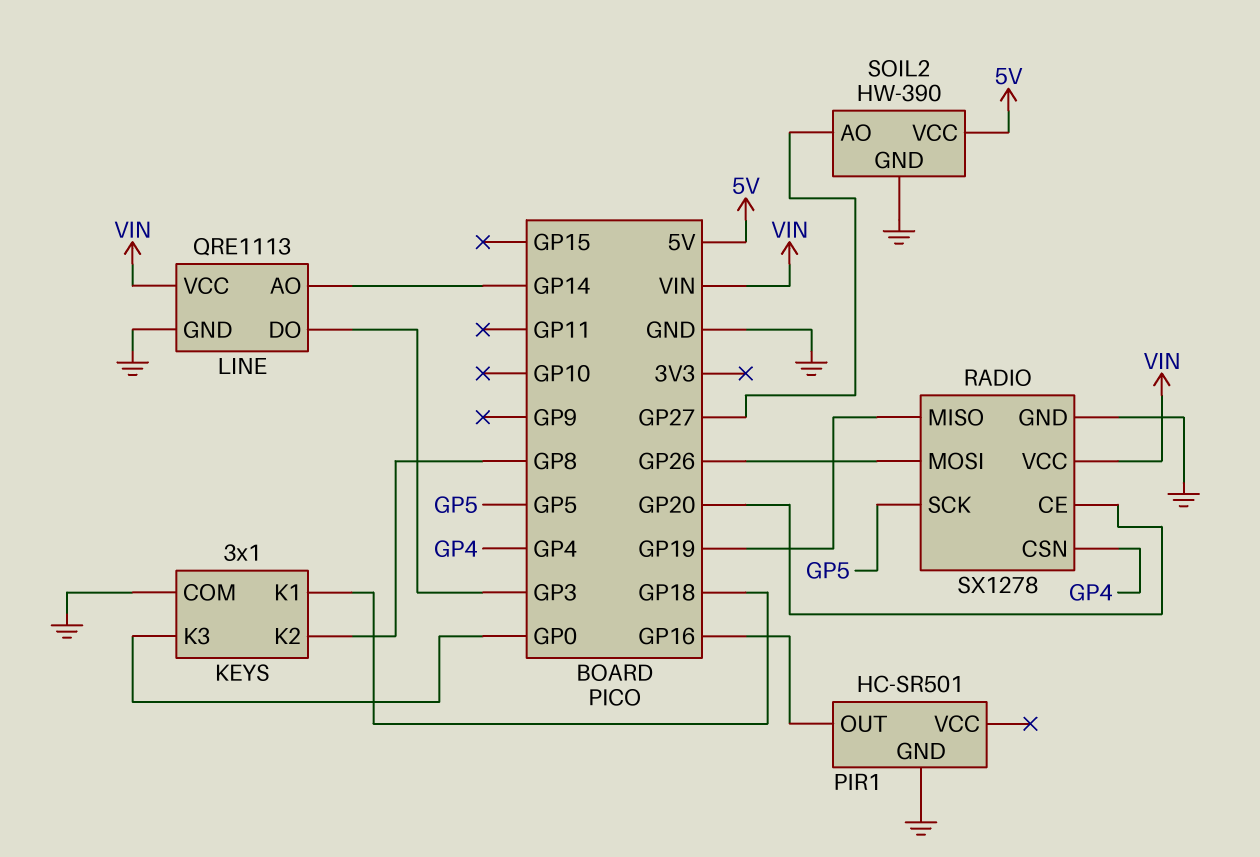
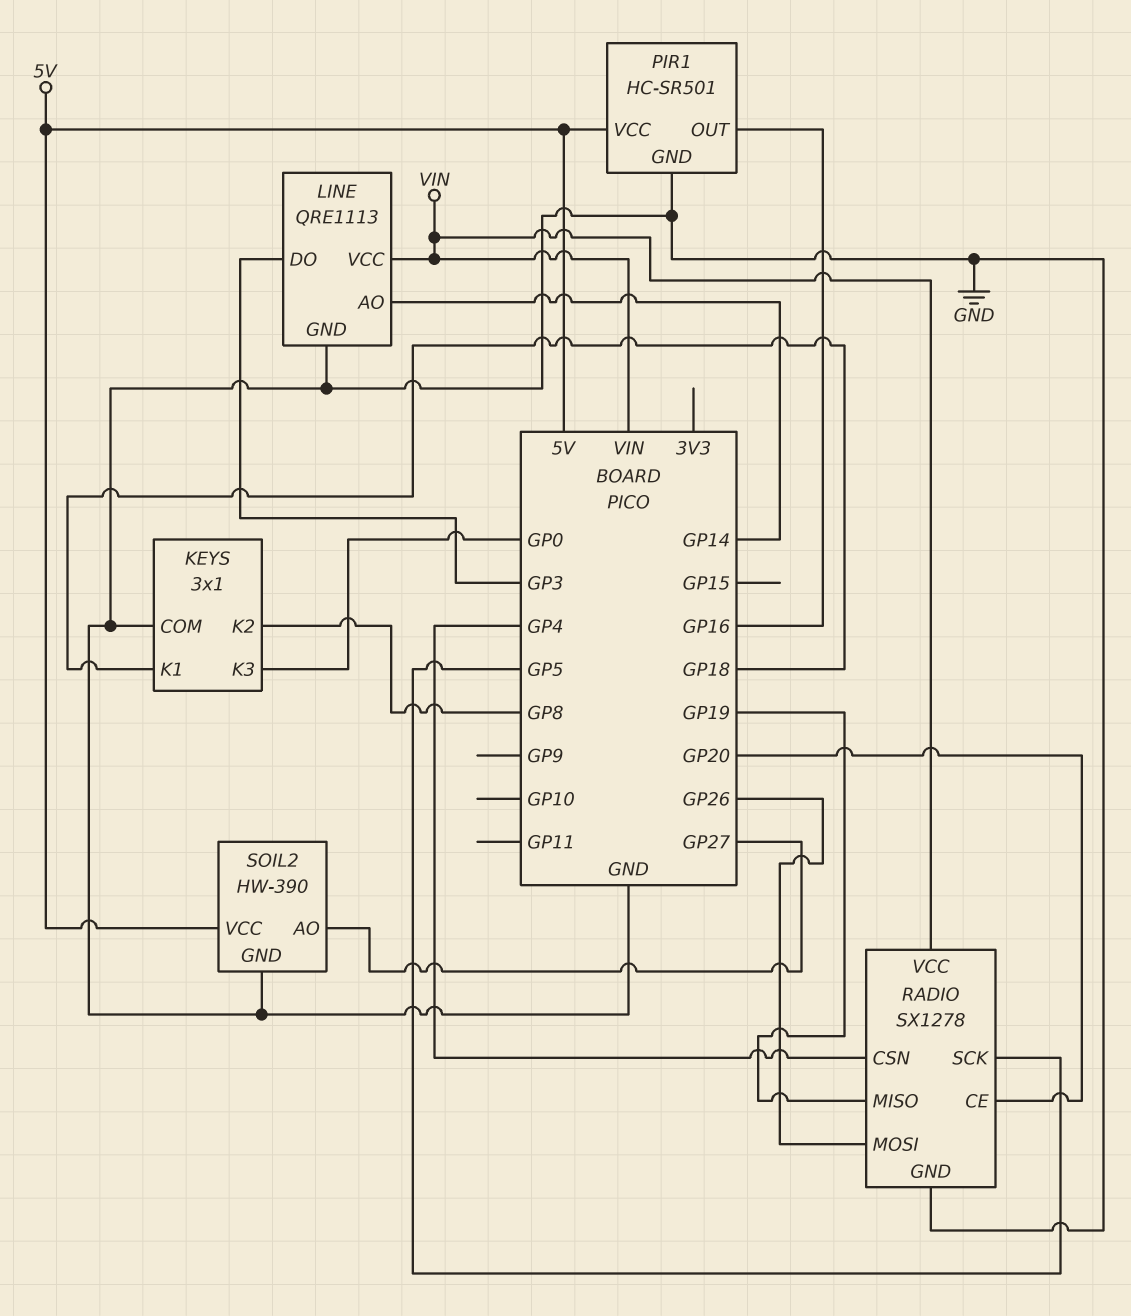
PIR1 pin VCC: none -> 5V

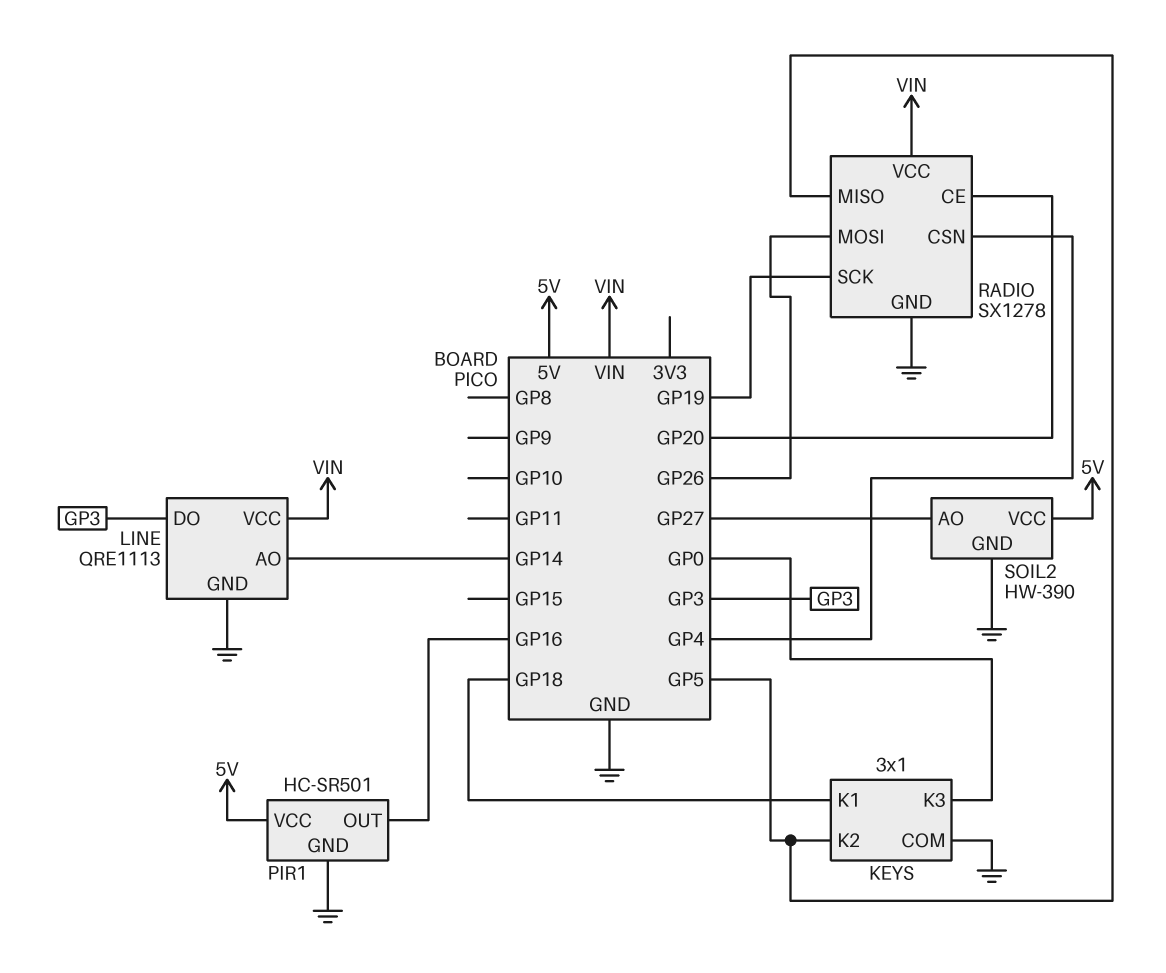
KEYS pin K2: GP8 -> GP5
RADIO pin MISO: GP19 -> GP5
RADIO pin SCK: GP5 -> GP19

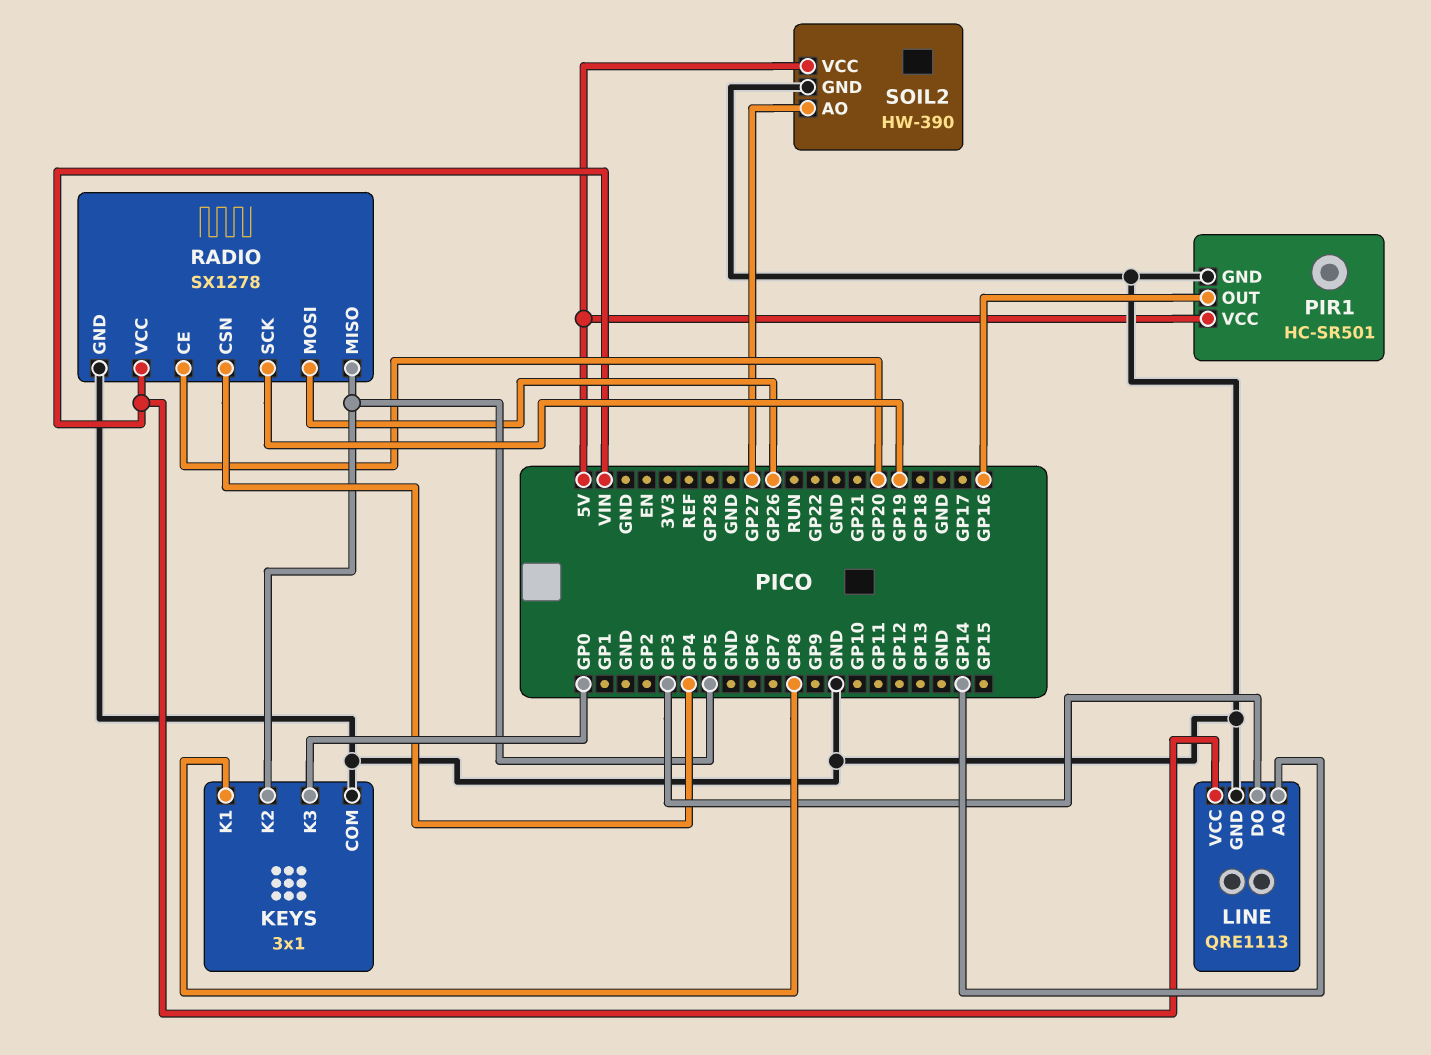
KEYS pin K1: GP18 -> GP8

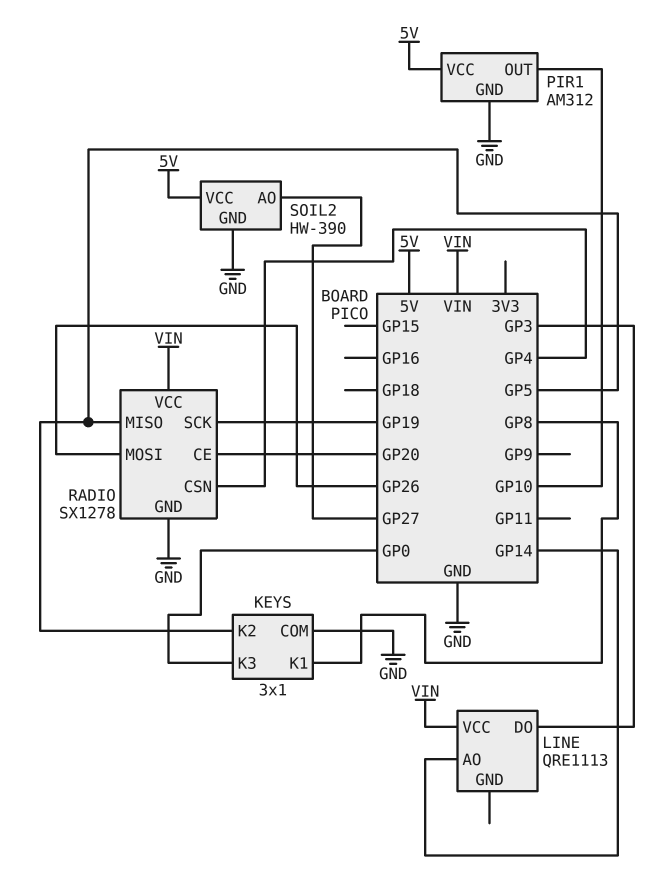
LINE pin GND: GND -> none
PIR1: HC-SR501 -> AM312
PIR1 pin OUT: GP16 -> GP10

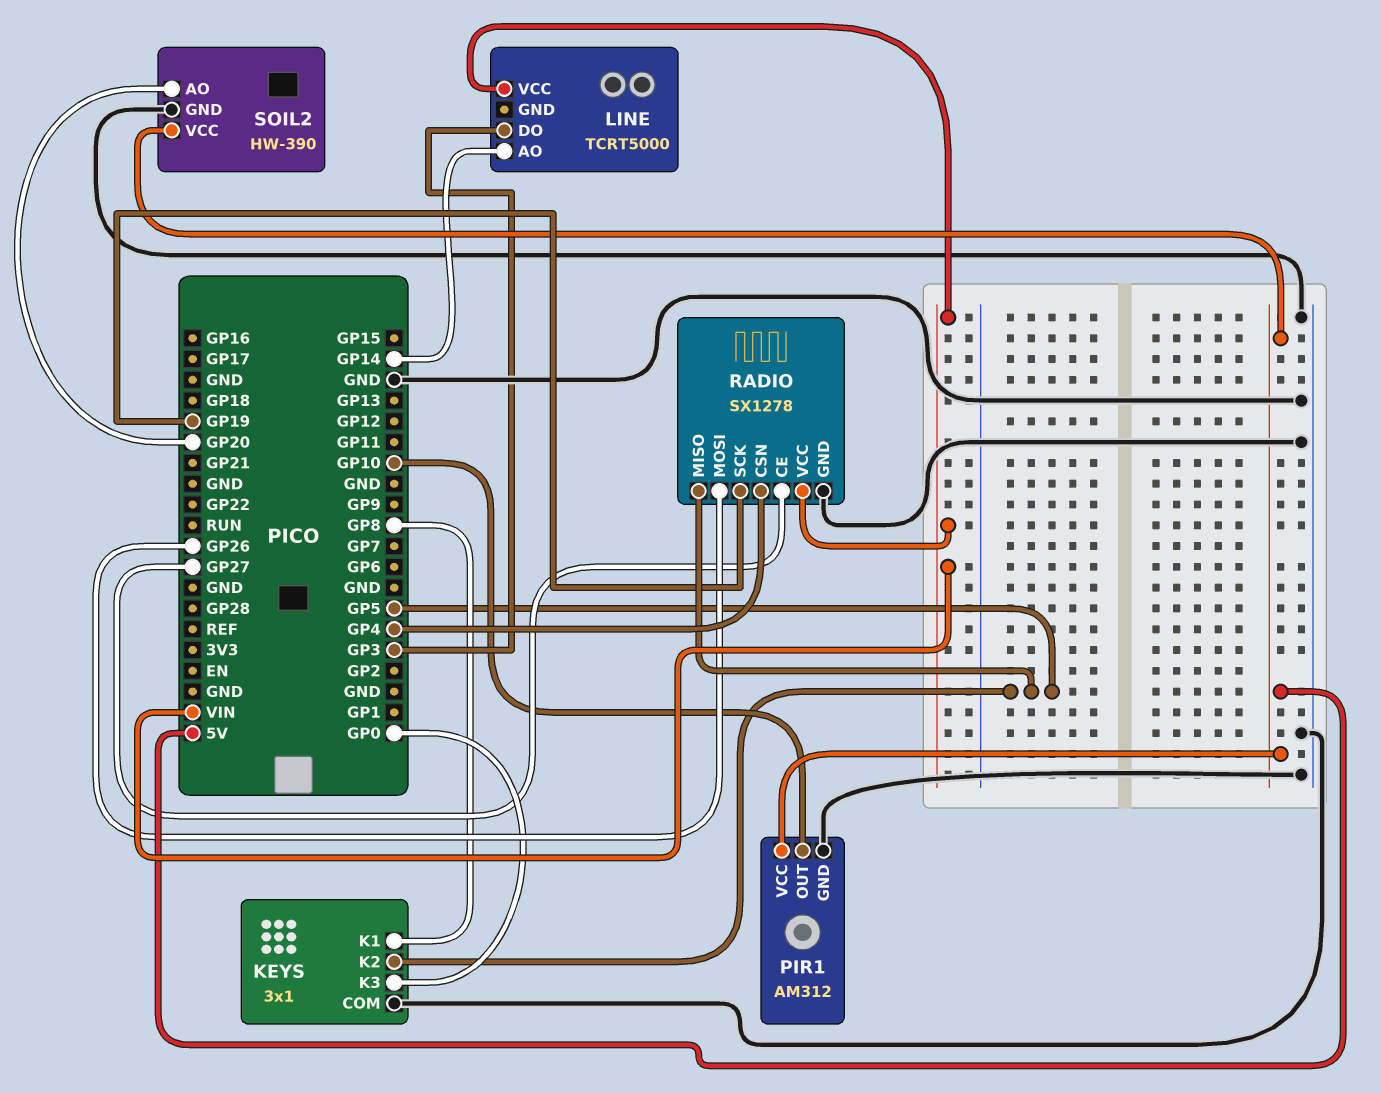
LINE: QRE1113 -> TCRT5000
RADIO pin CE: GP20 -> GP27
SOIL2 pin AO: GP27 -> GP20

